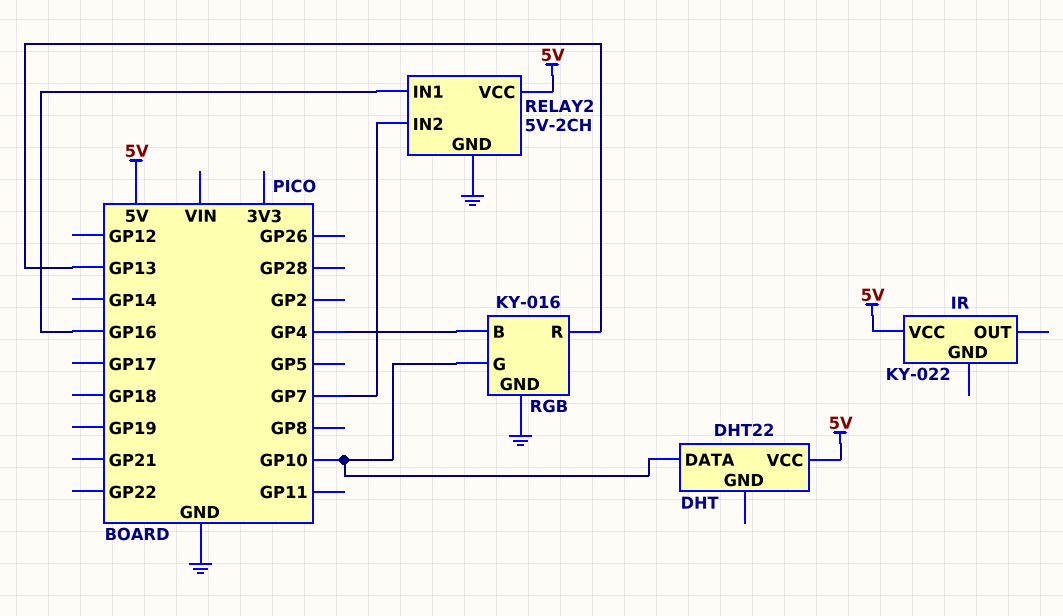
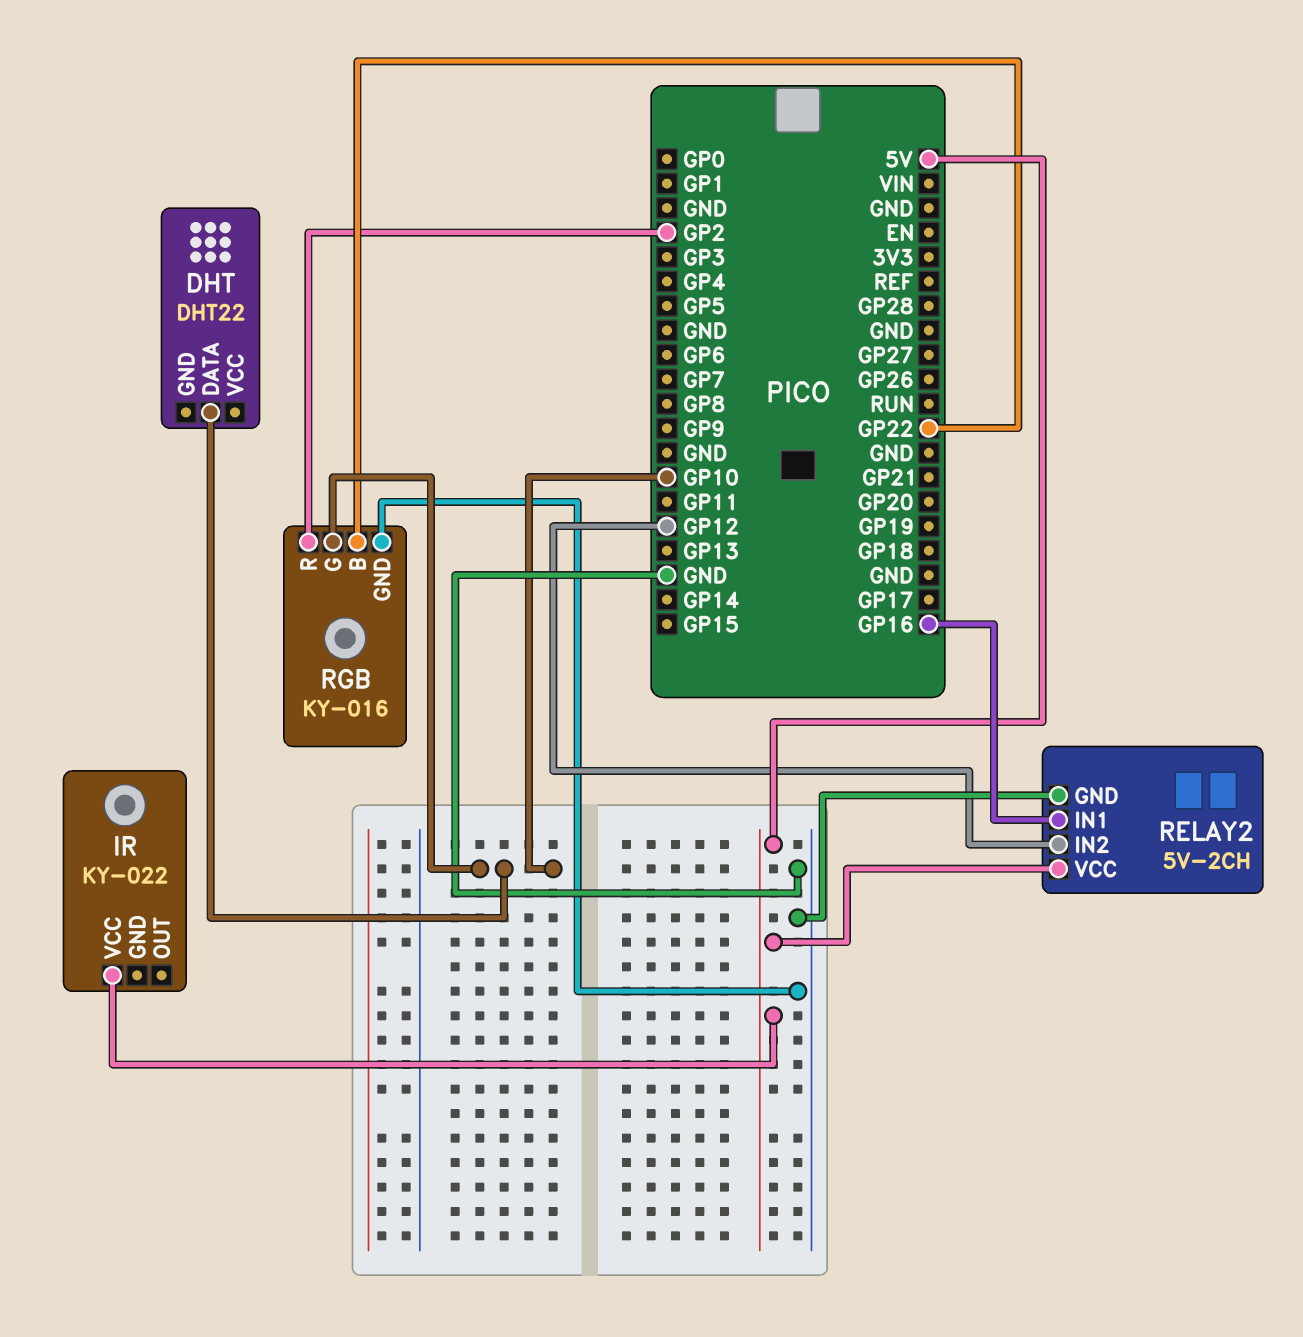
DHT pin VCC: 5V -> none
RELAY2 pin IN2: GP7 -> GP12
RGB pin B: GP4 -> GP22
RGB pin R: GP13 -> GP2

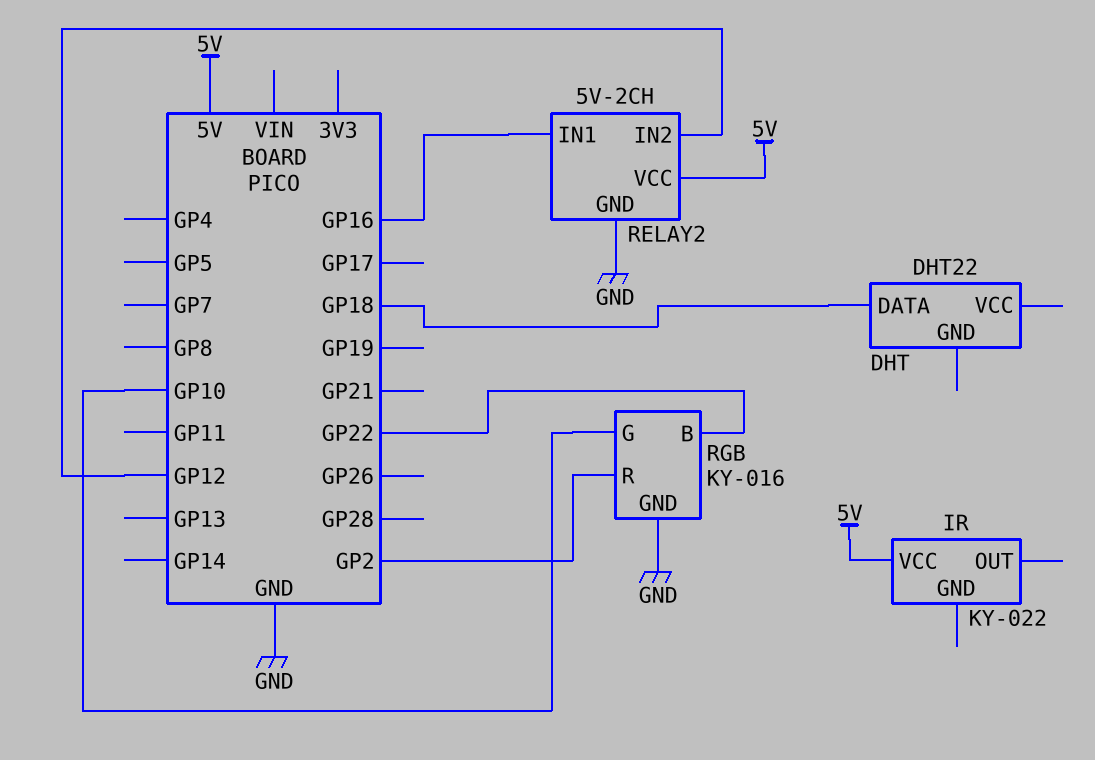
DHT pin DATA: GP10 -> GP18

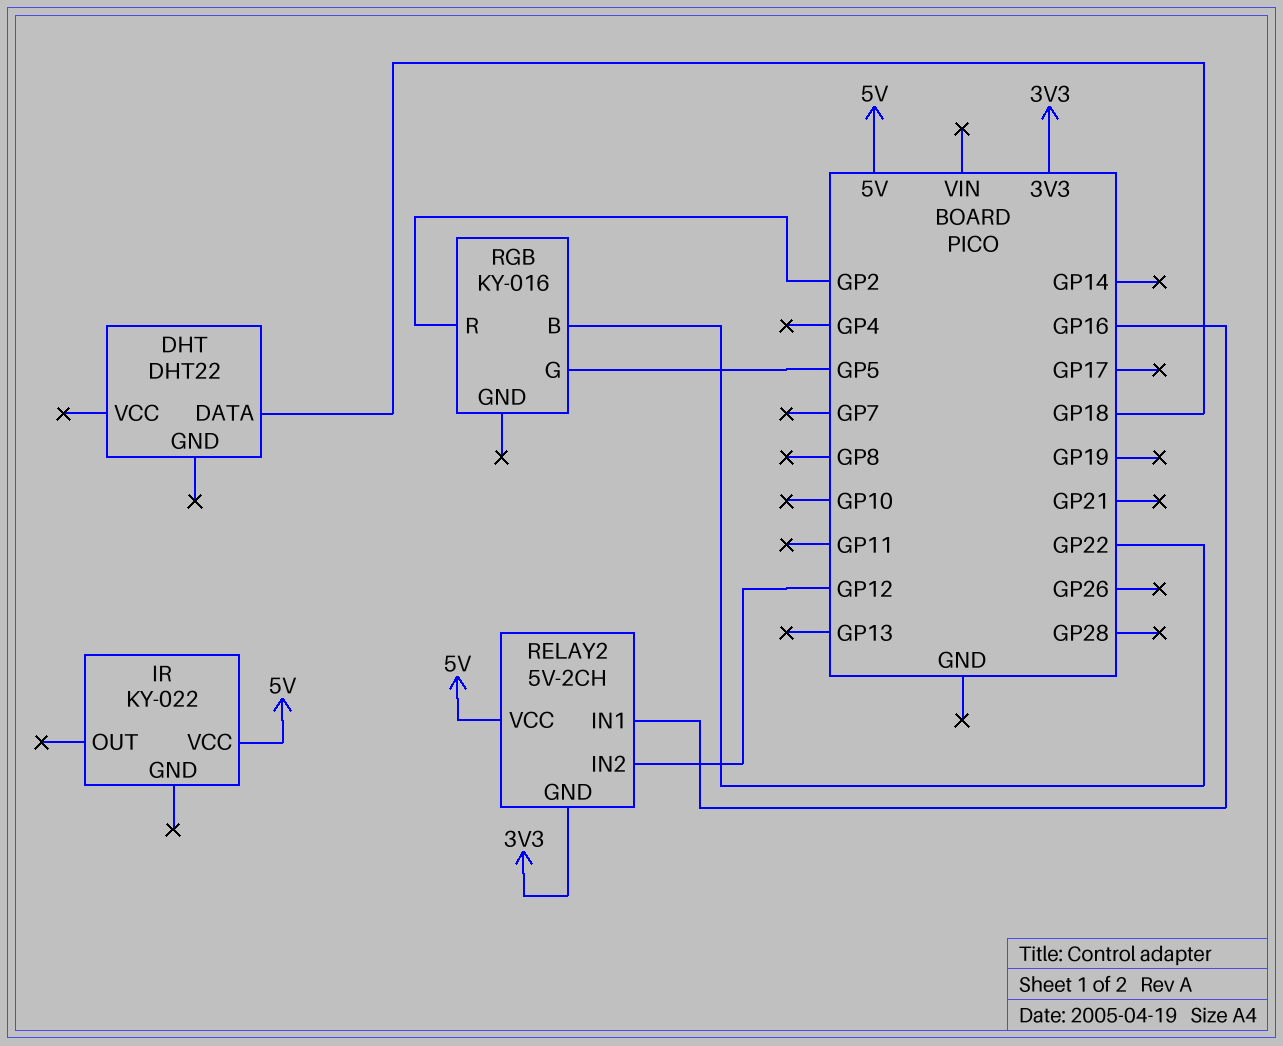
RELAY2 pin GND: GND -> 3V3
RGB pin G: GP10 -> GP5
RGB pin GND: GND -> none

